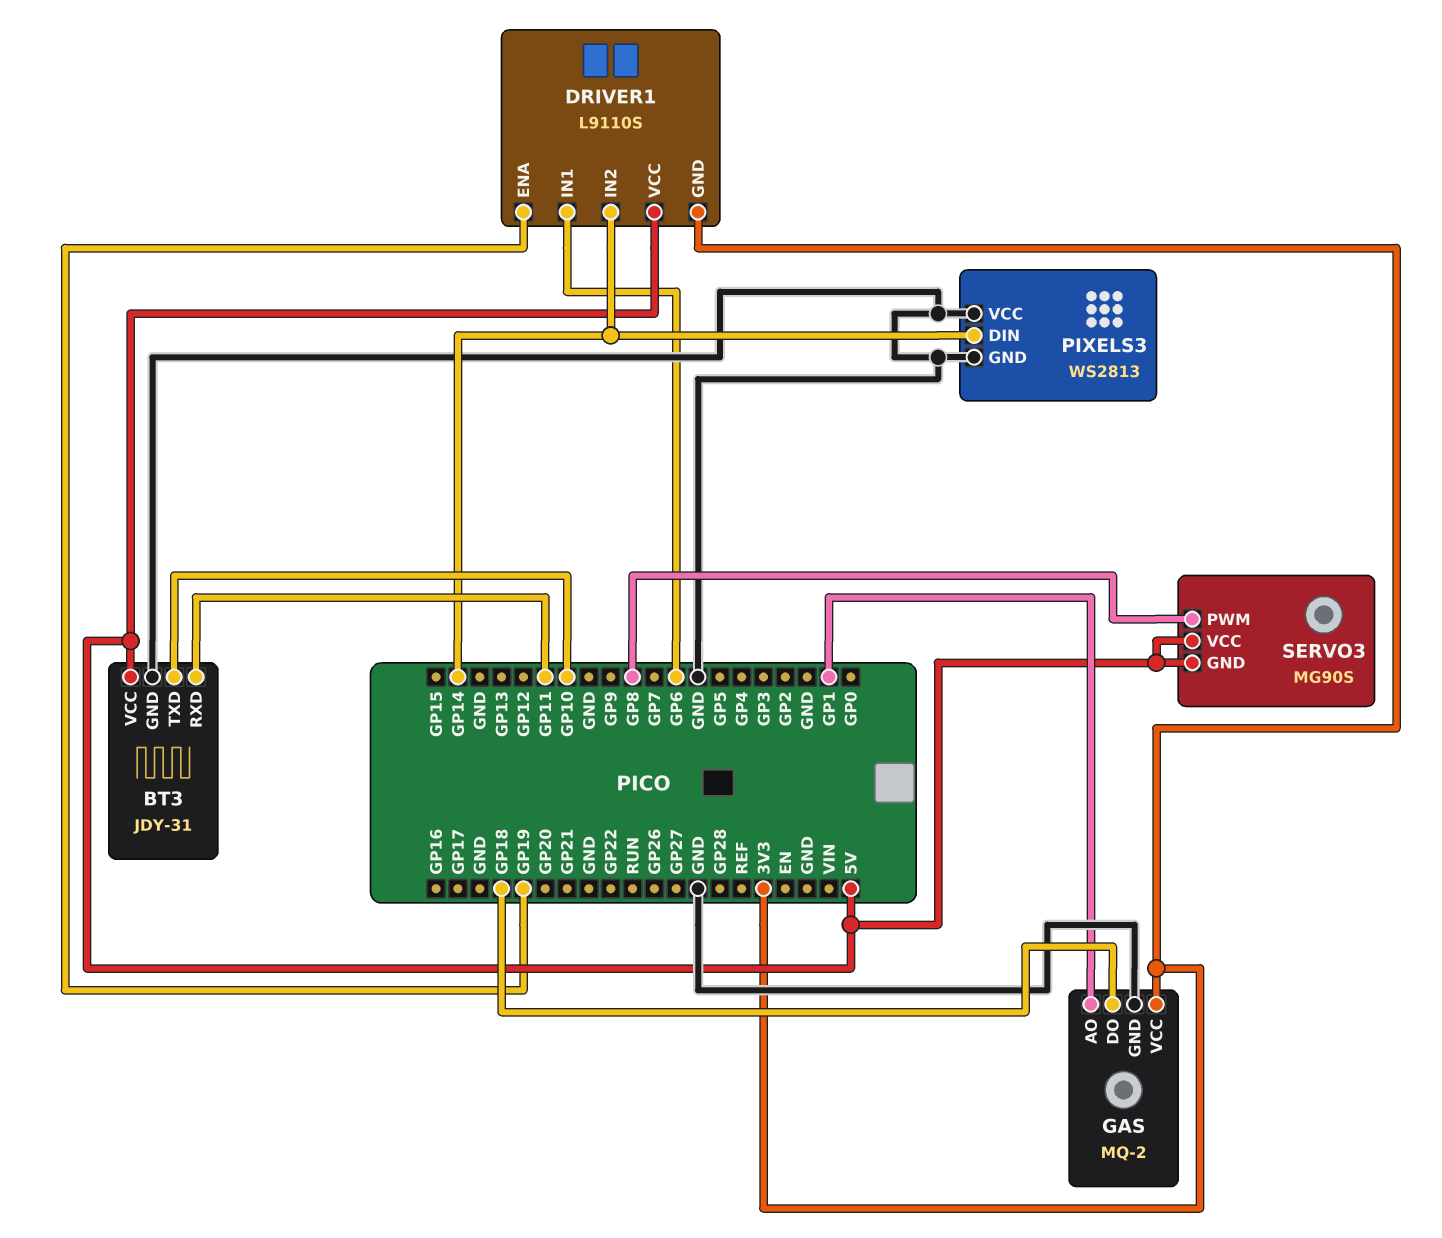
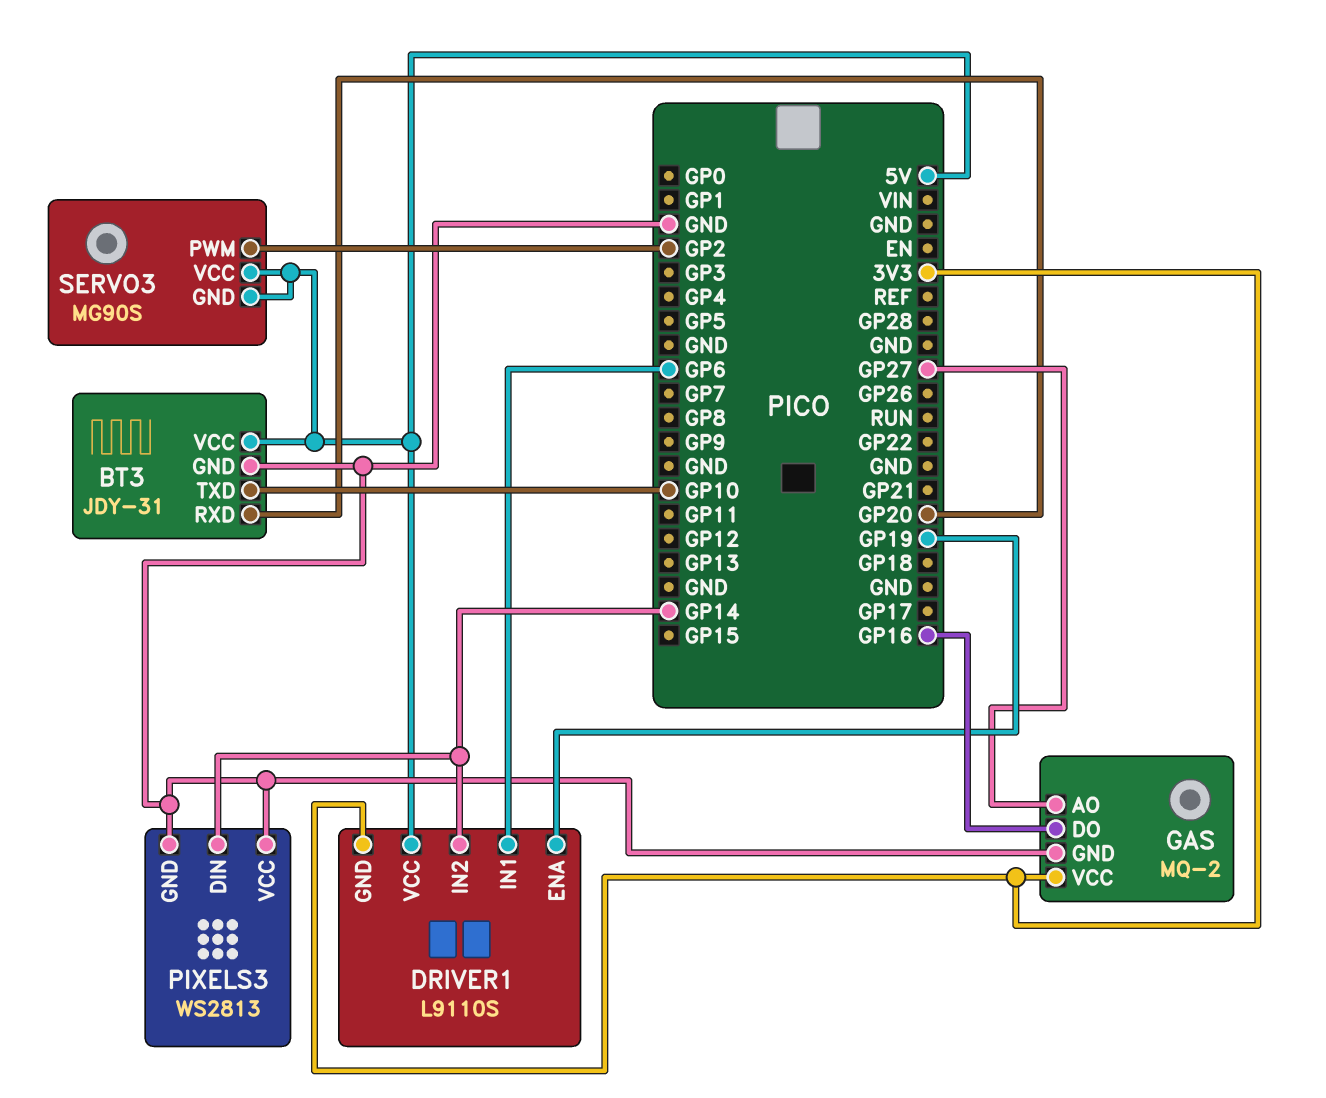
BT3 pin RXD: GP11 -> GP20
GAS pin AO: GP1 -> GP27
GAS pin DO: GP18 -> GP16
SERVO3 pin PWM: GP8 -> GP2

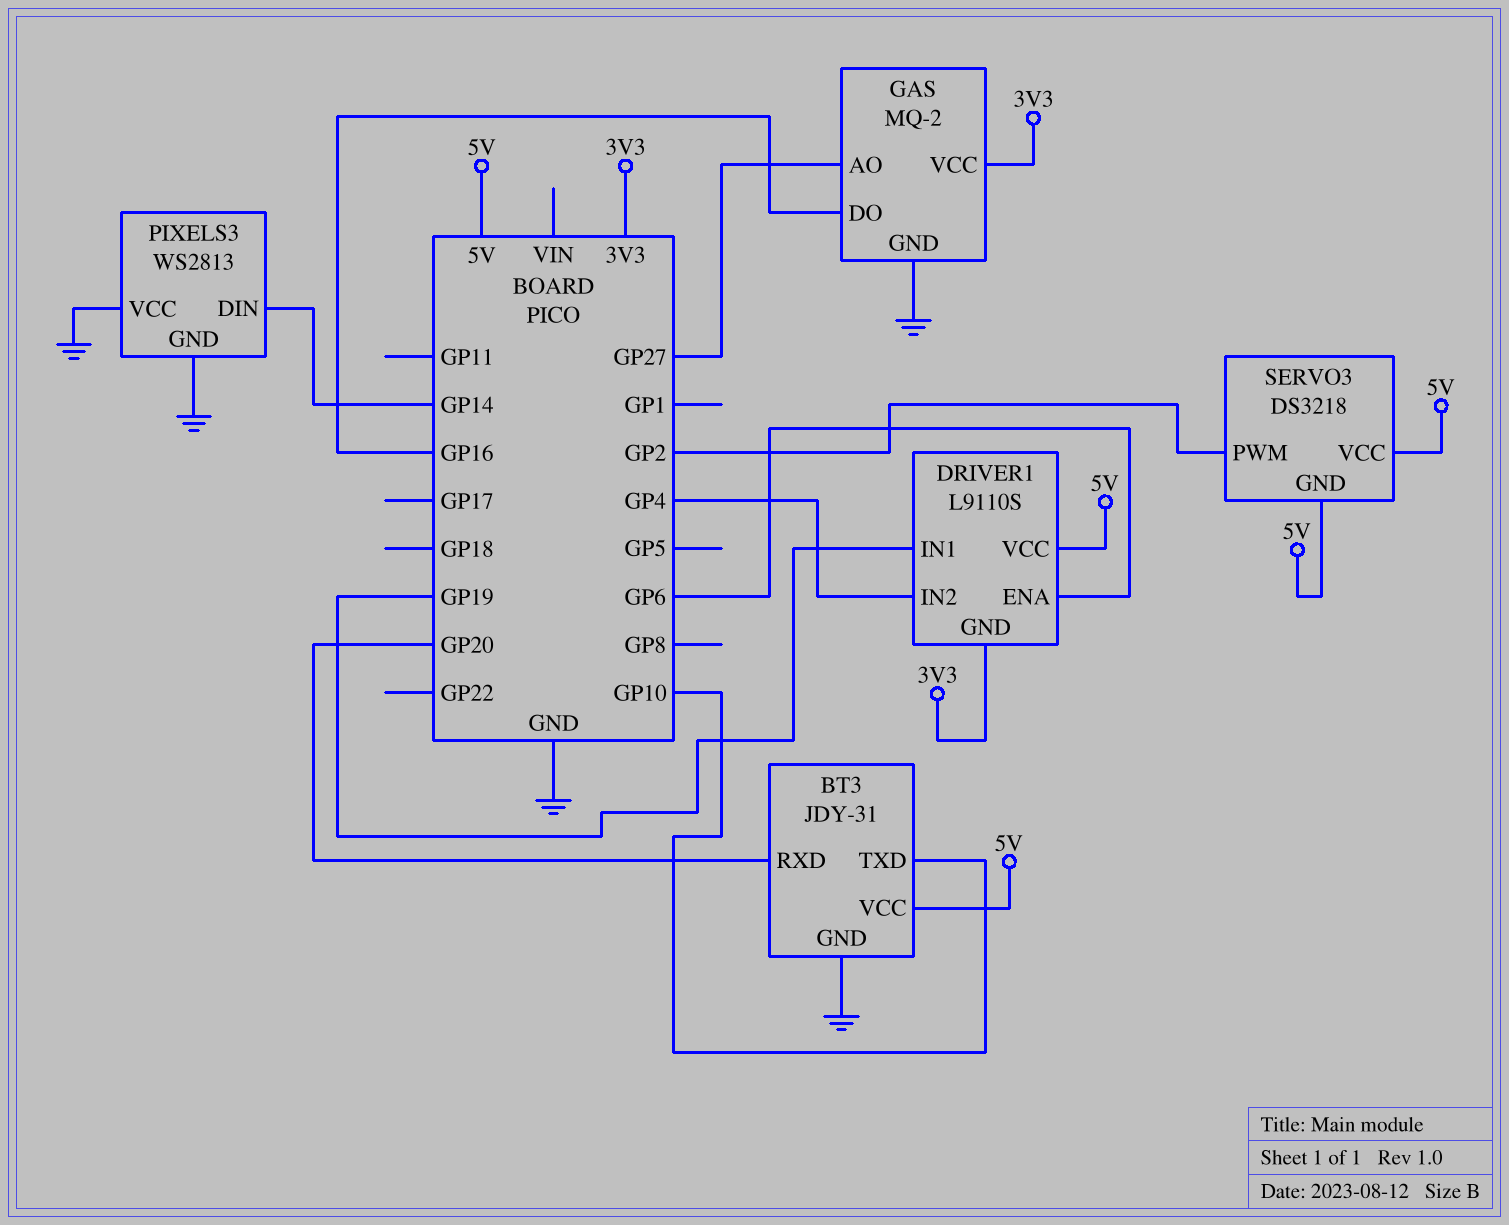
DRIVER1 pin ENA: GP19 -> GP6
DRIVER1 pin IN1: GP6 -> GP19
DRIVER1 pin IN2: GP14 -> GP4
SERVO3: MG90S -> DS3218

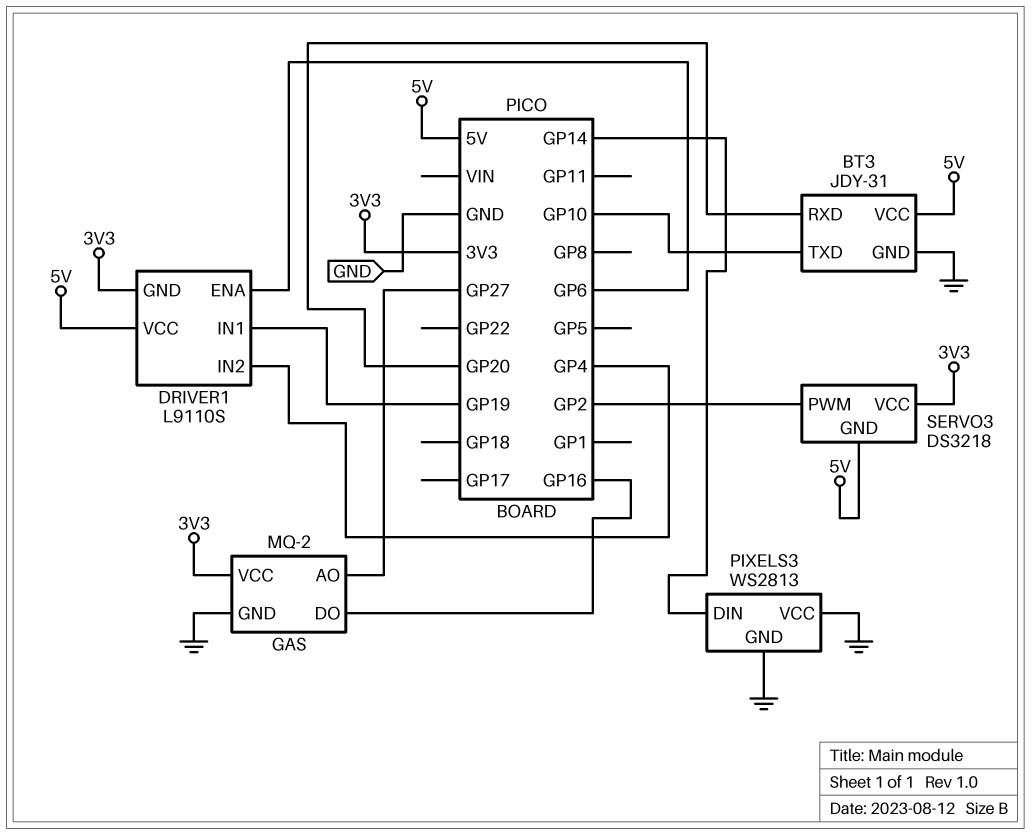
SERVO3 pin VCC: 5V -> 3V3

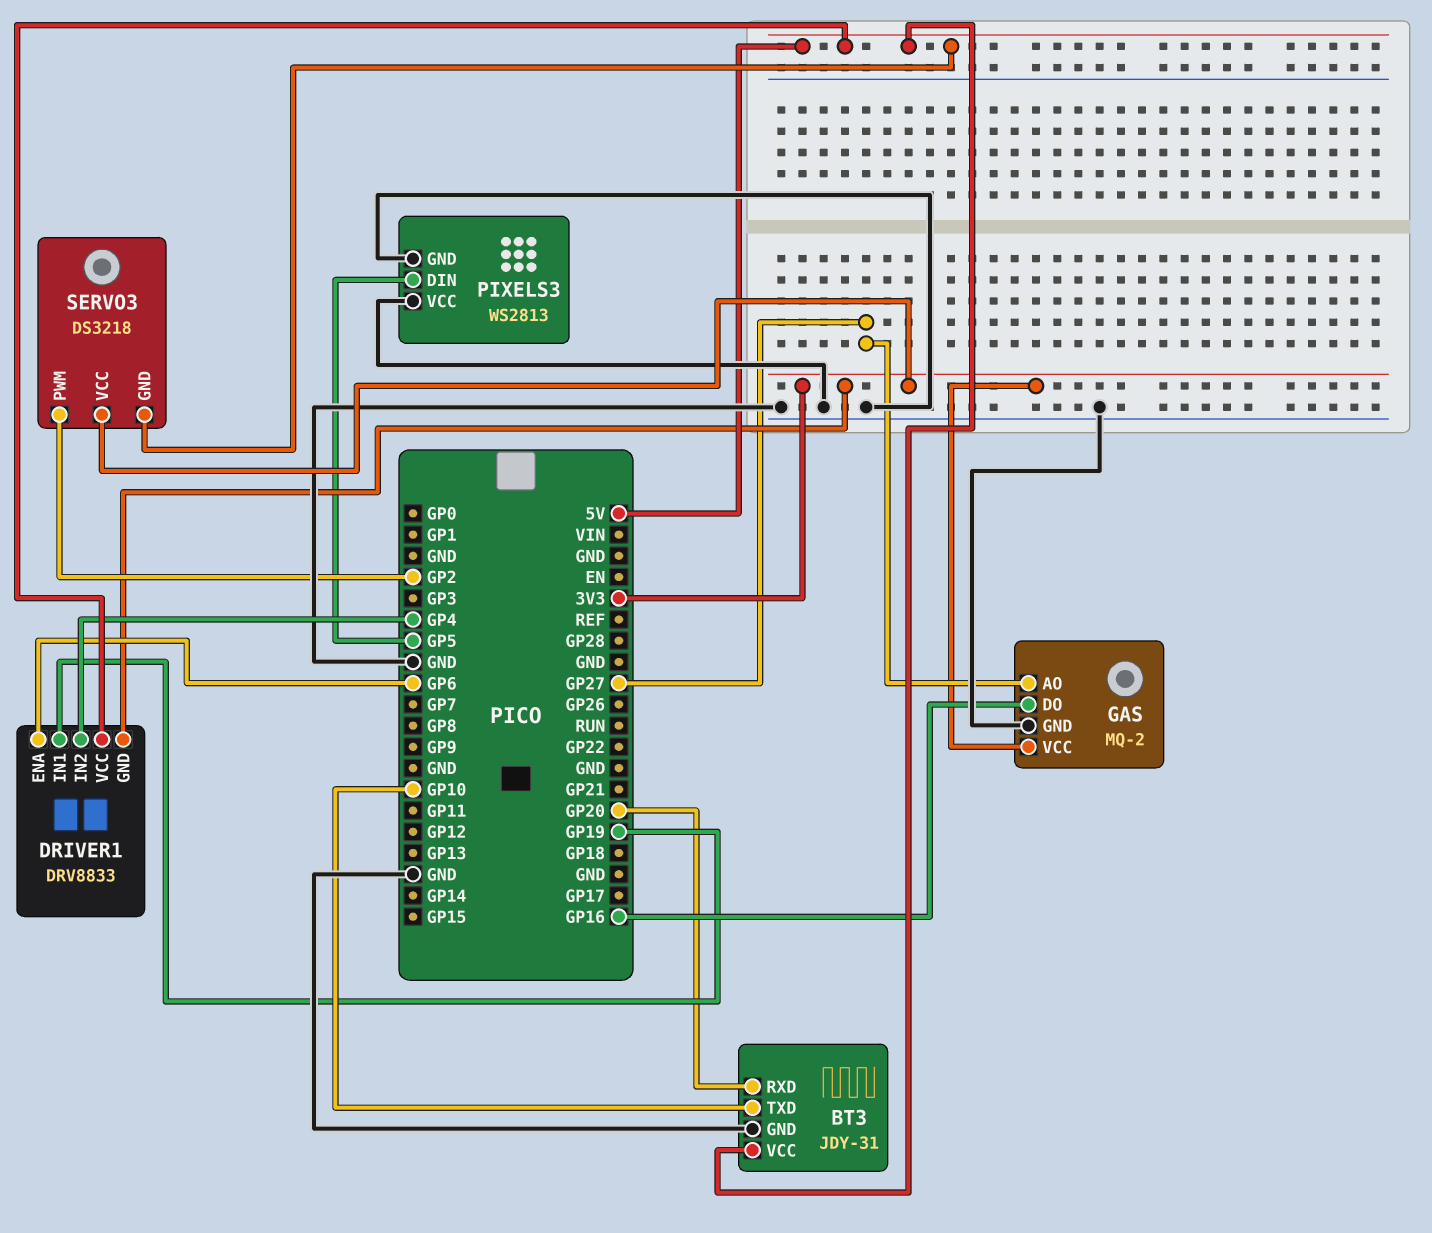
DRIVER1: L9110S -> DRV8833
PIXELS3 pin DIN: GP14 -> GP5

